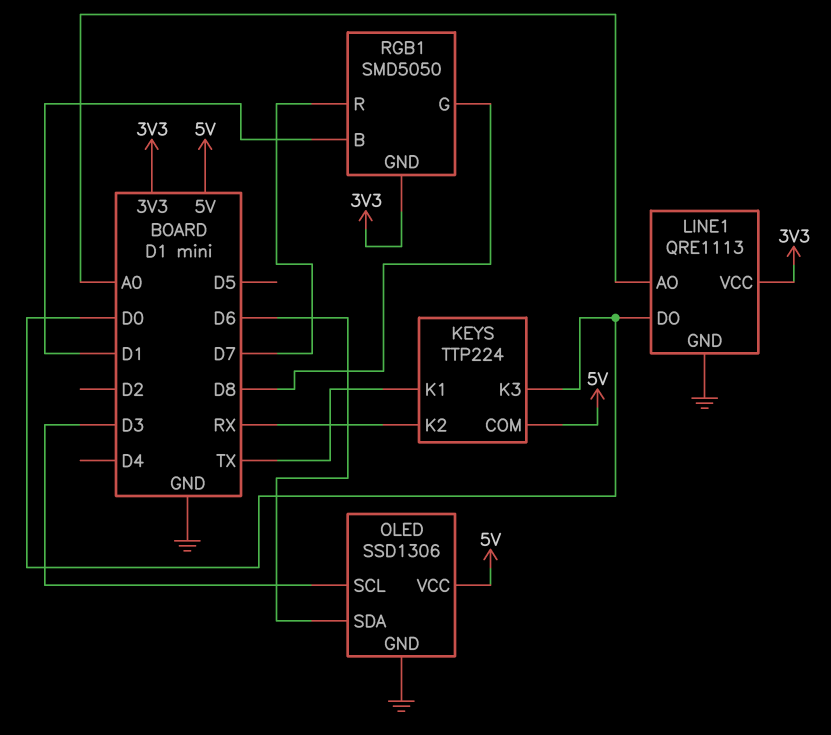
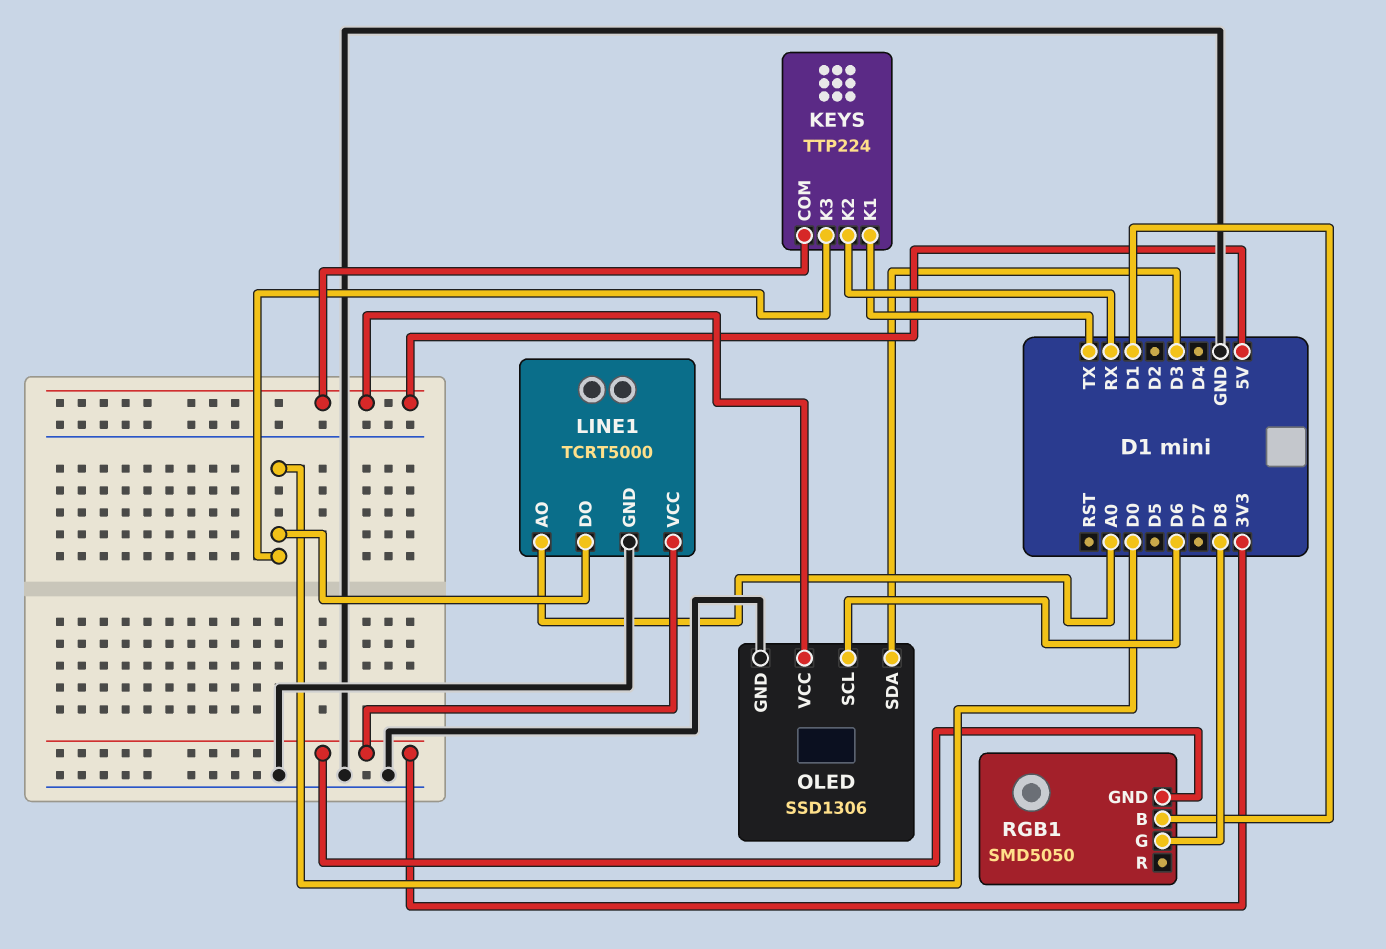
LINE1: QRE1113 -> TCRT5000
OLED pin SCL: D3 -> D6
OLED pin SDA: D6 -> D3
RGB1 pin R: D7 -> none

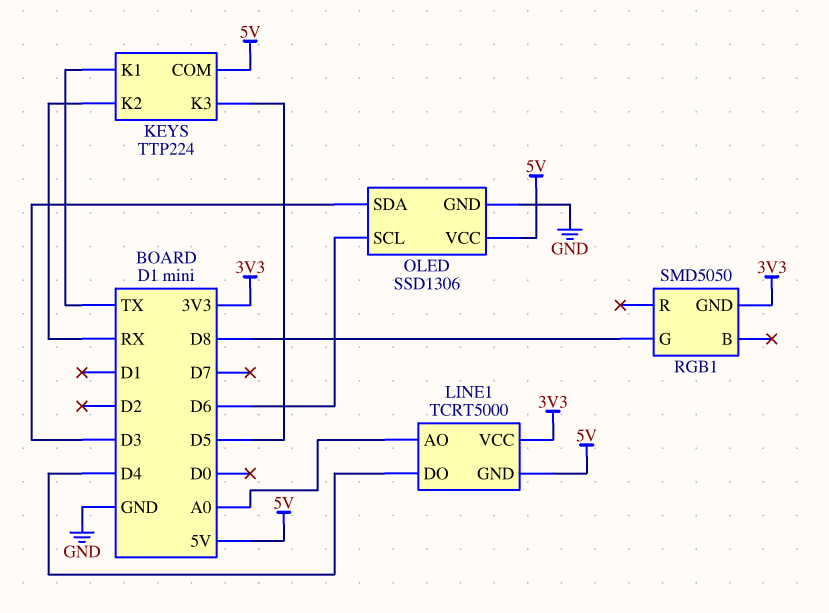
KEYS pin K3: D0 -> D5
LINE1 pin DO: D0 -> D4
LINE1 pin GND: GND -> 5V
RGB1 pin B: D1 -> none

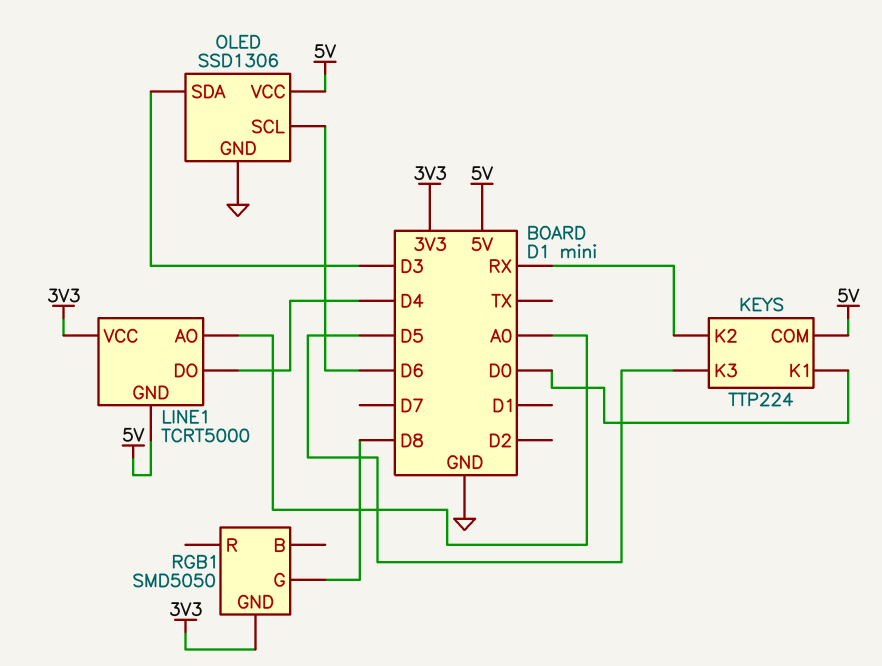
KEYS pin K1: TX -> D0

